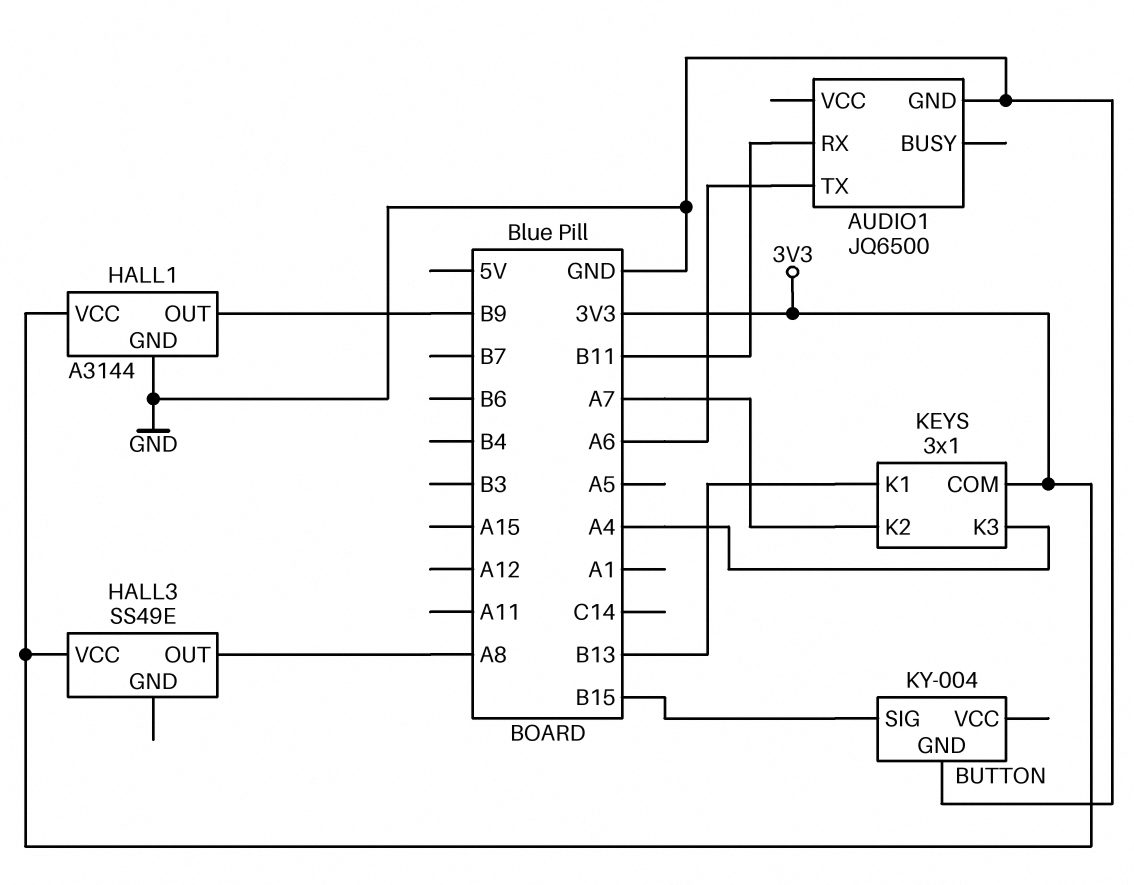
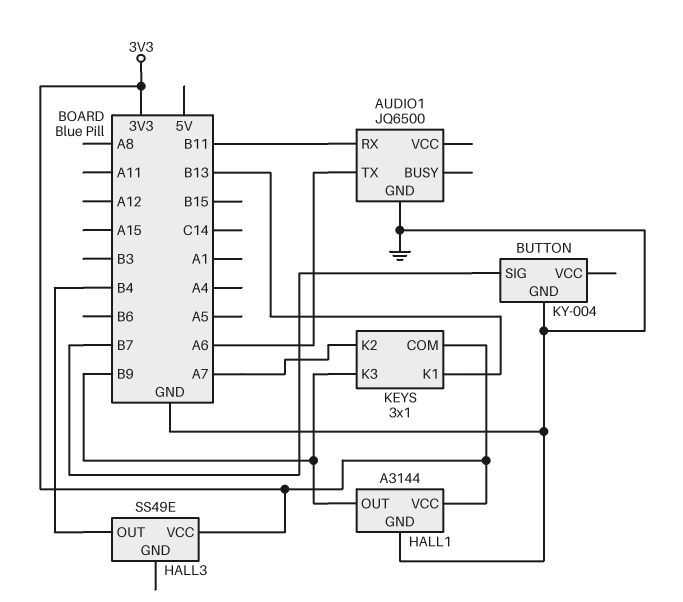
BUTTON pin SIG: B15 -> B7
HALL3 pin OUT: A8 -> B4
KEYS pin K3: A4 -> B9

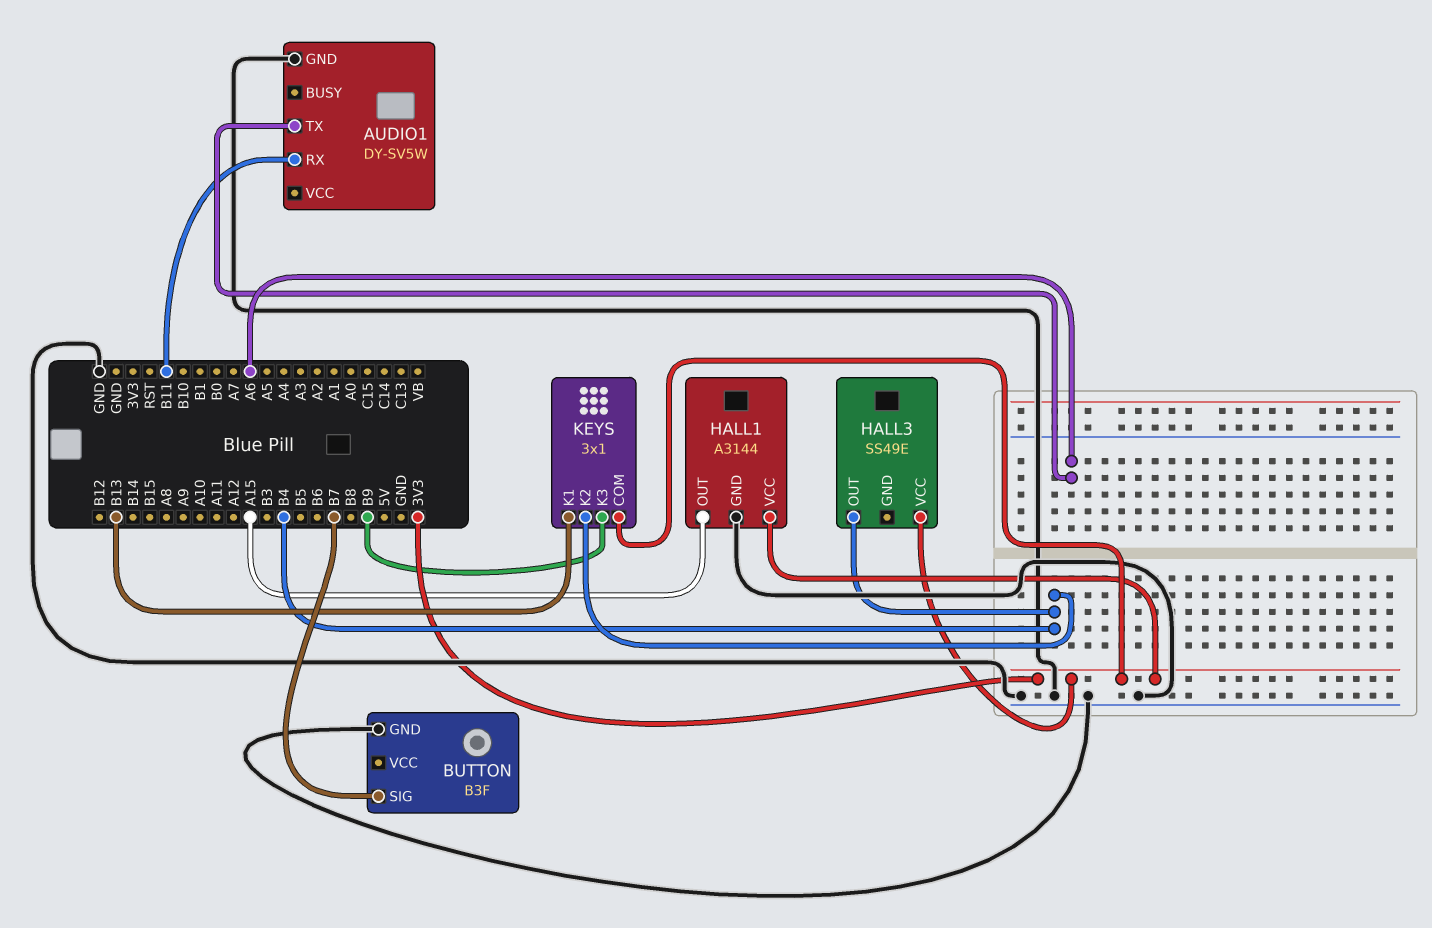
AUDIO1: JQ6500 -> DY-SV5W
BUTTON: KY-004 -> B3F
HALL1 pin OUT: B9 -> A15
KEYS pin K2: A7 -> B4

